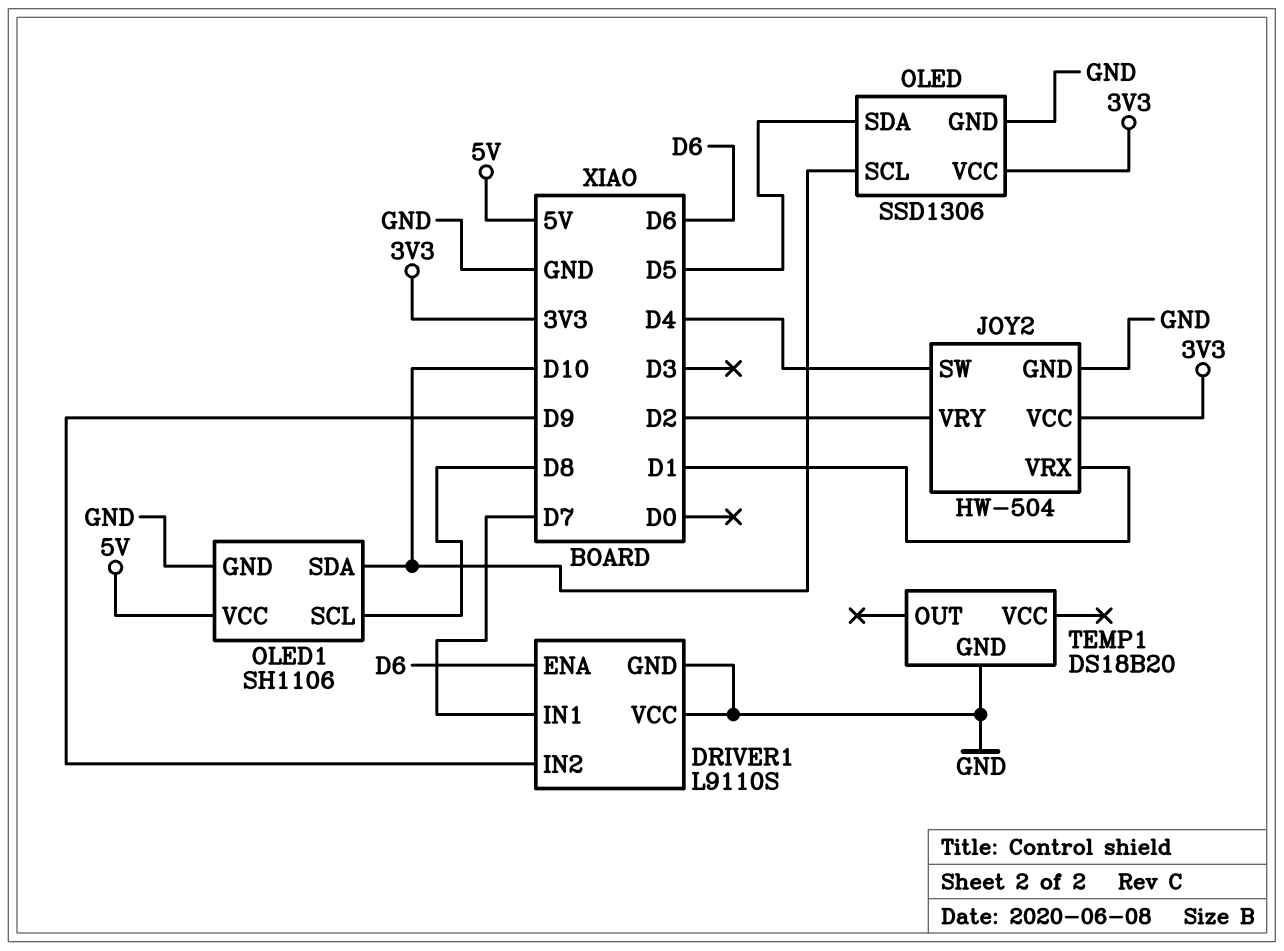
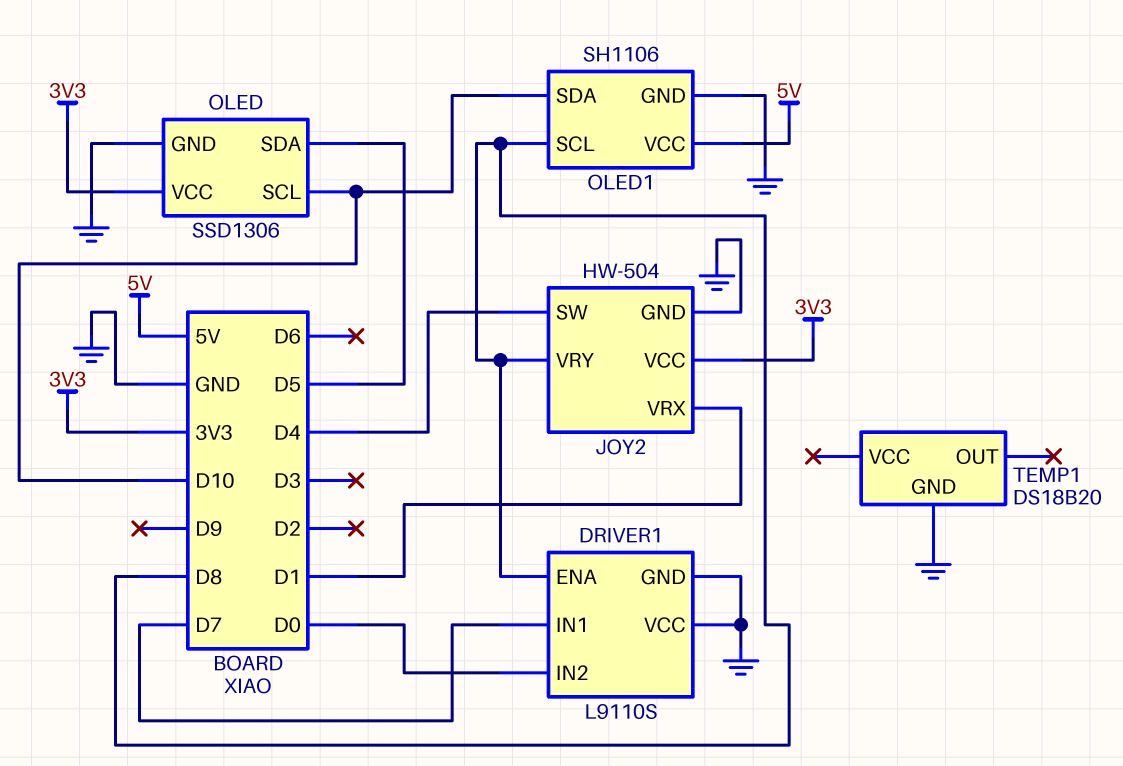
DRIVER1 pin ENA: D6 -> D8
DRIVER1 pin IN2: D9 -> D0
JOY2 pin VRY: D2 -> D8

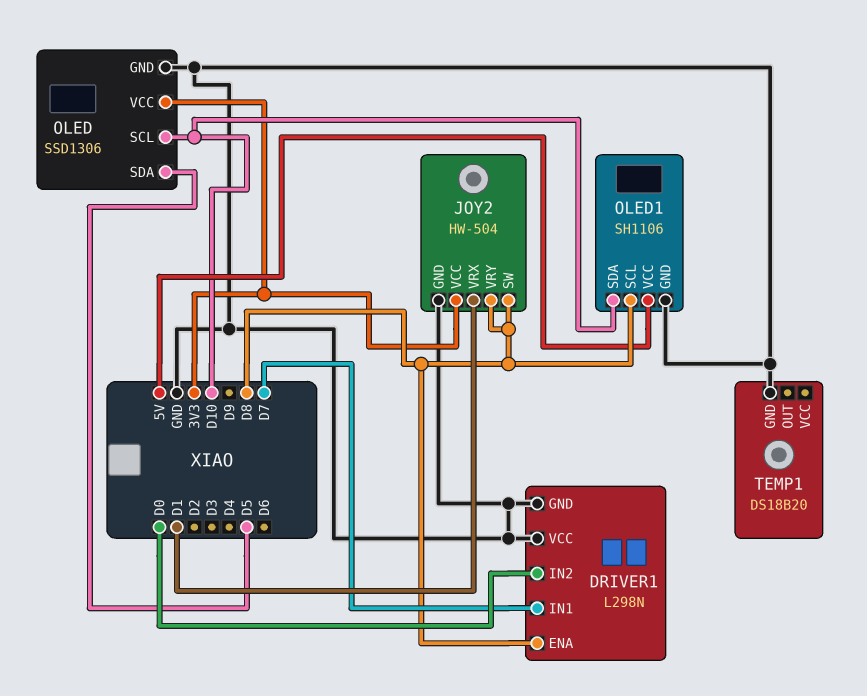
DRIVER1: L9110S -> L298N
JOY2 pin SW: D4 -> D8

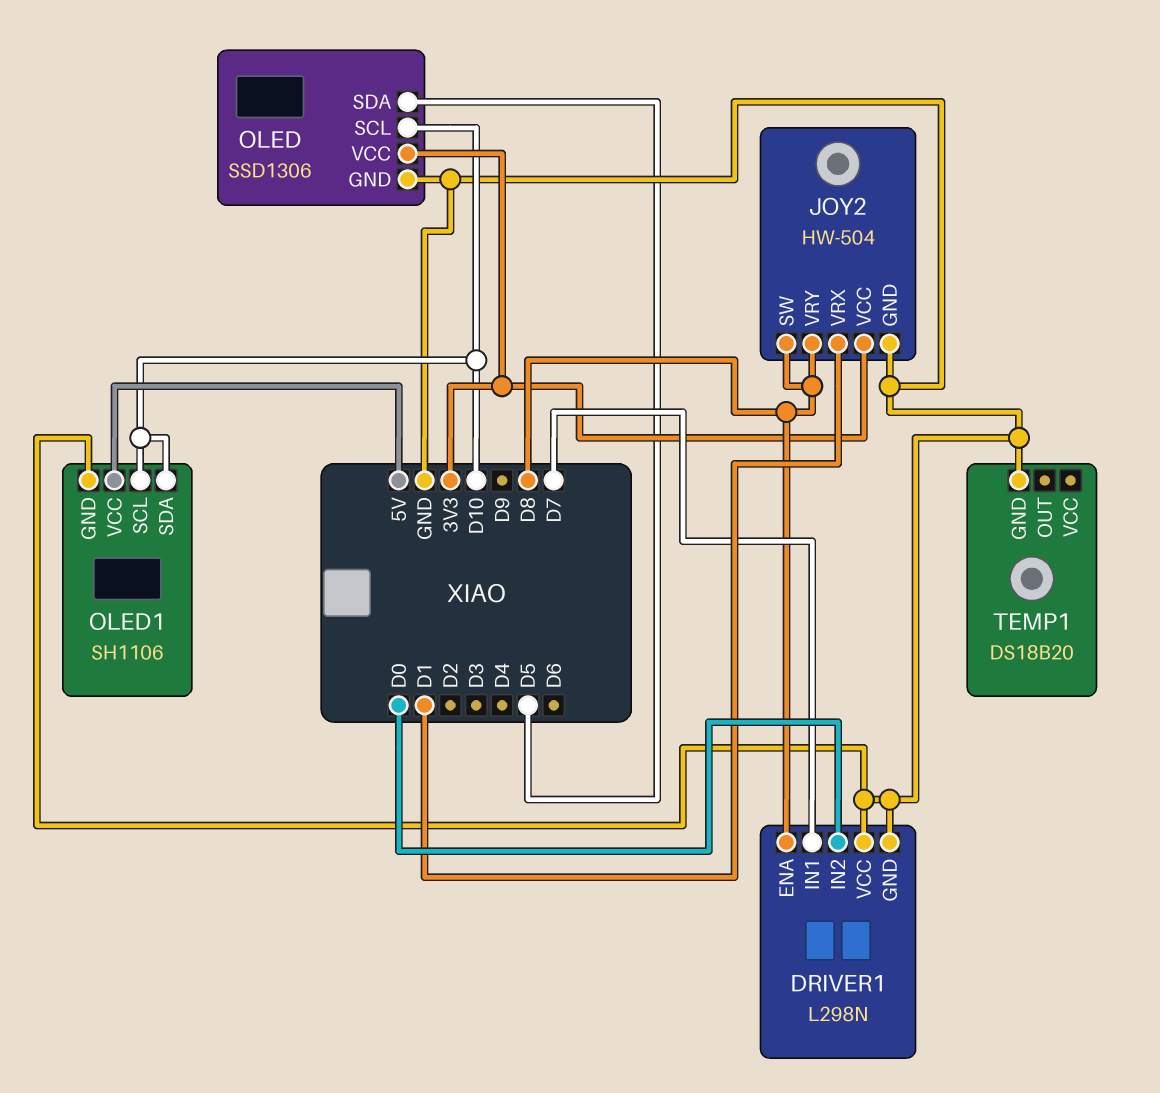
OLED1 pin SCL: D8 -> D10

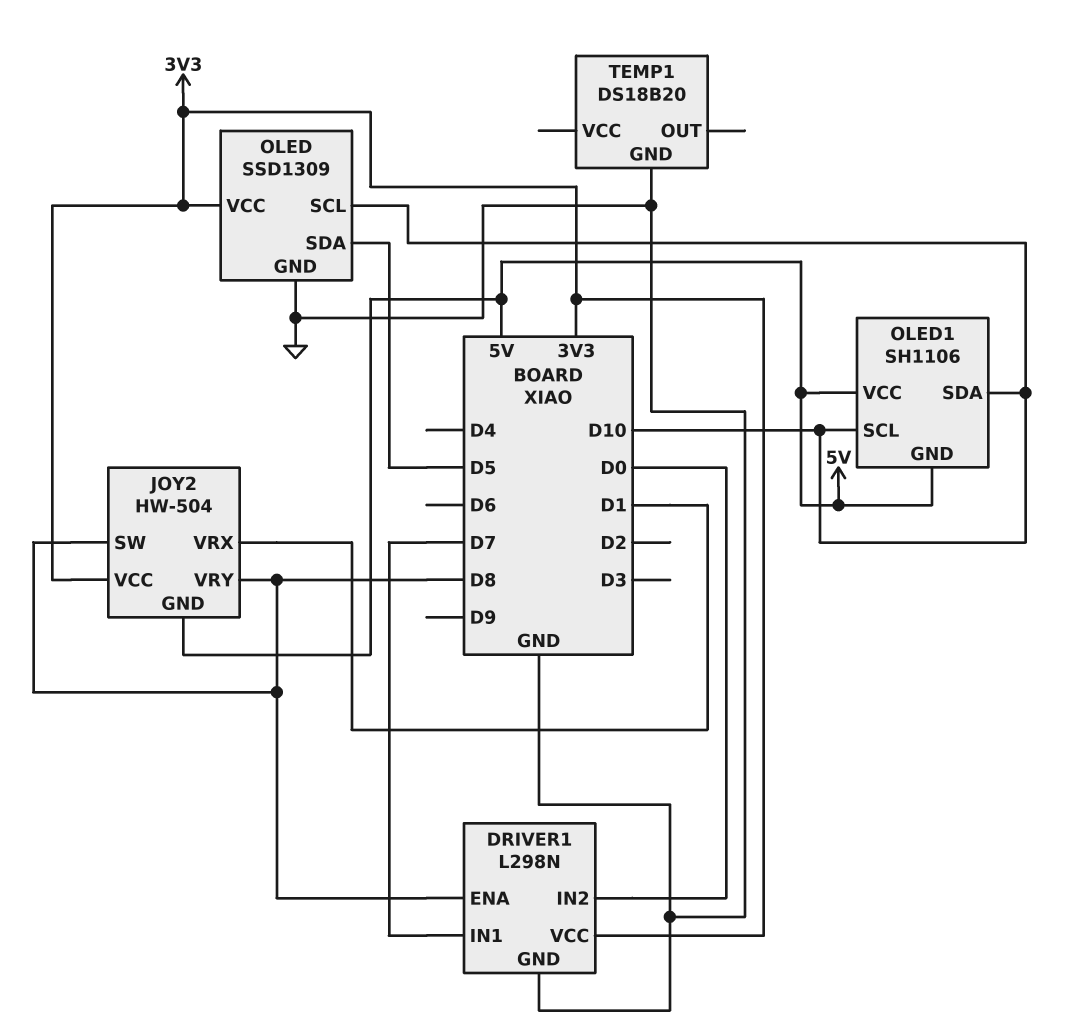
DRIVER1 pin VCC: GND -> 3V3
JOY2 pin GND: GND -> 5V
OLED: SSD1306 -> SSD1309
OLED1 pin GND: GND -> 5V

